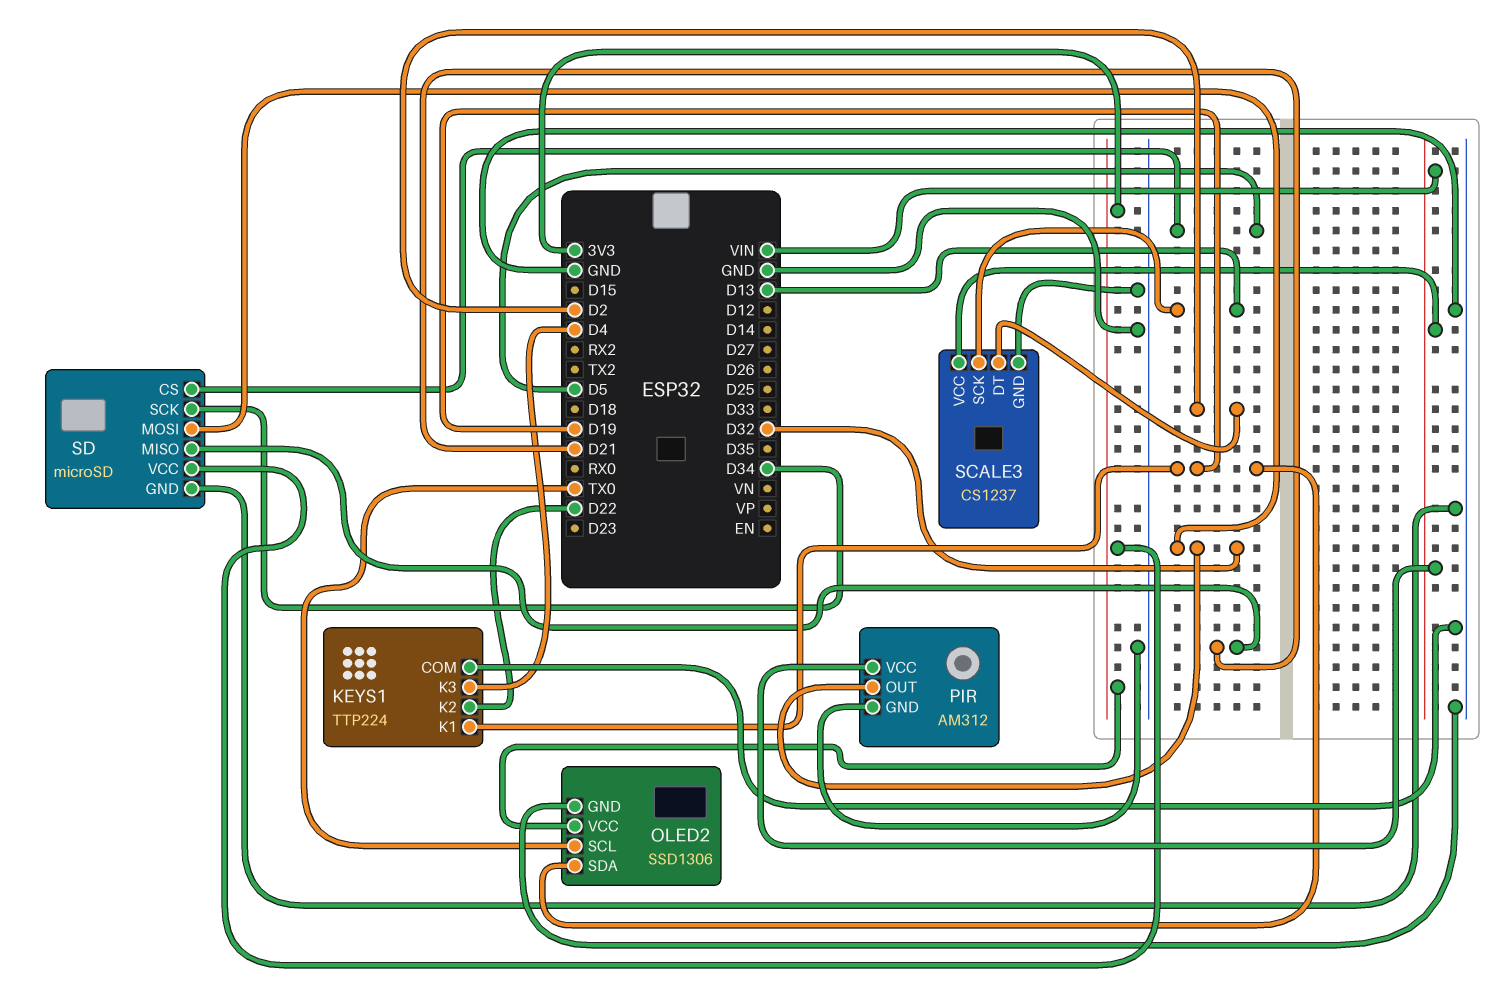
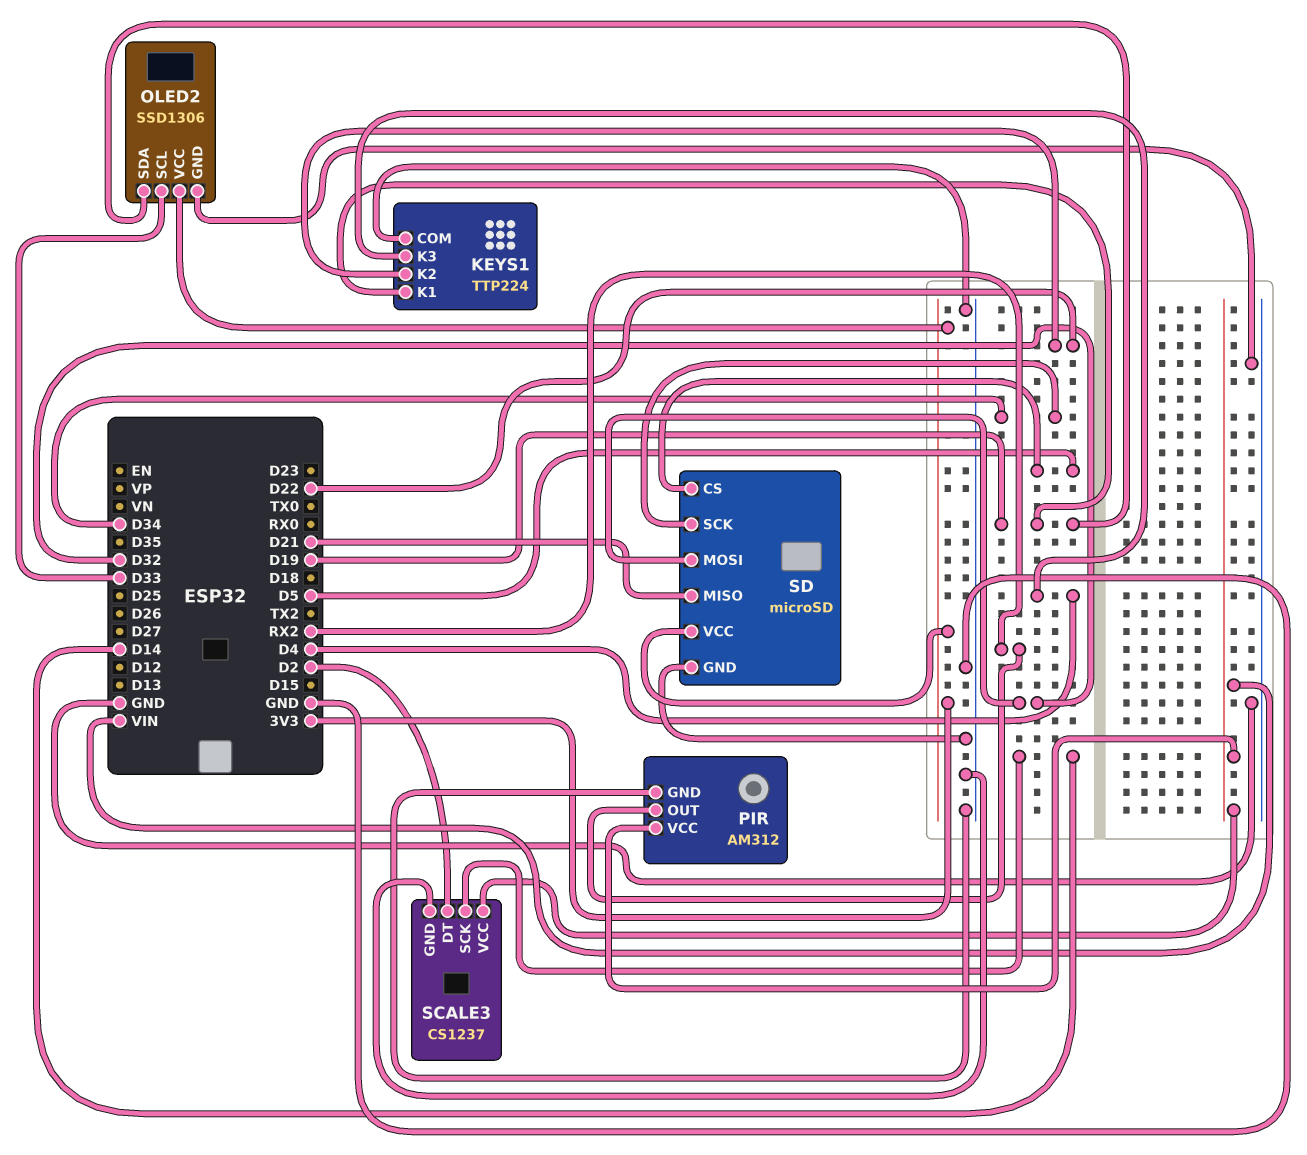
OLED2 pin SCL: TX0 -> D33
PIR pin OUT: D32 -> RX2
SCALE3 pin SCK: D13 -> D14

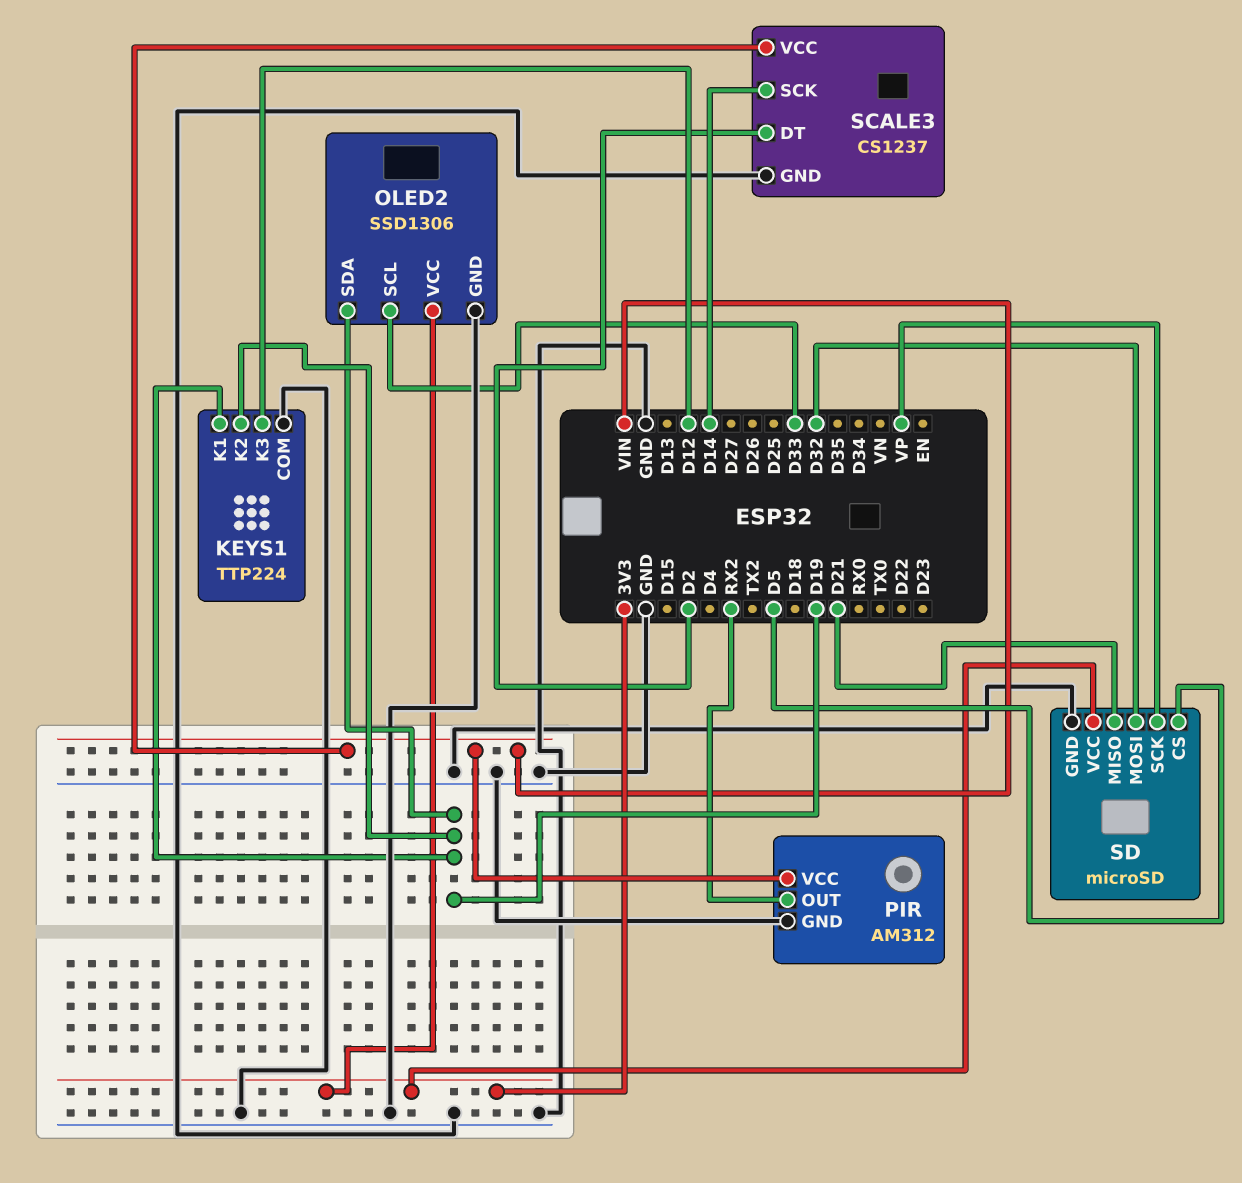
KEYS1 pin K2: D22 -> D19
KEYS1 pin K3: D4 -> D12
SD pin SCK: D34 -> VP

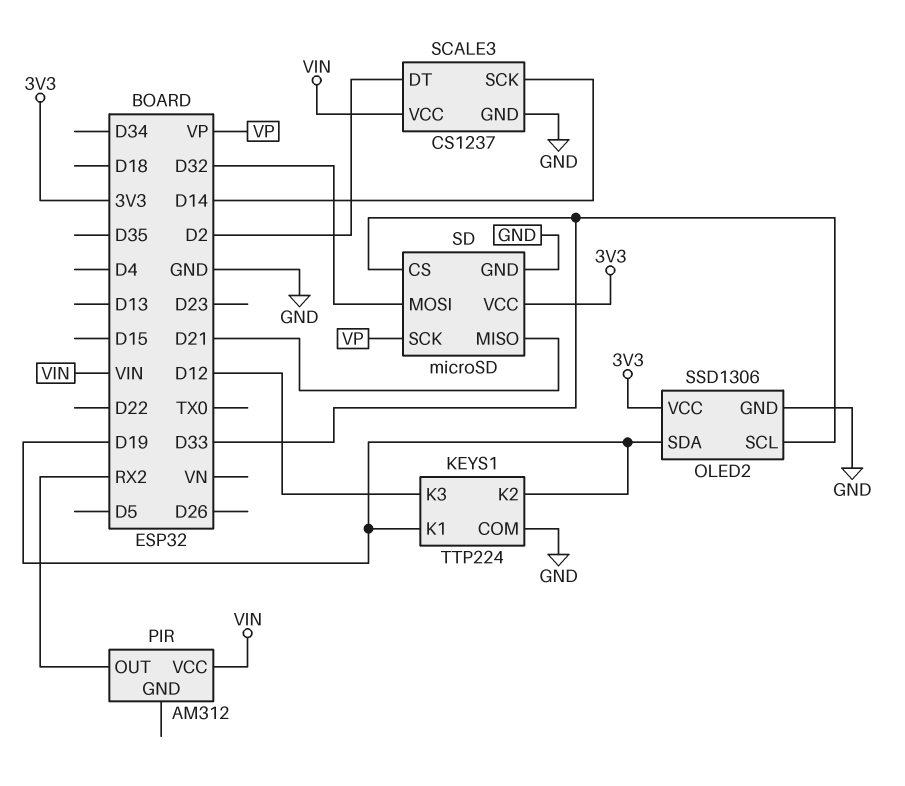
PIR pin GND: GND -> none
SD pin CS: D5 -> D33

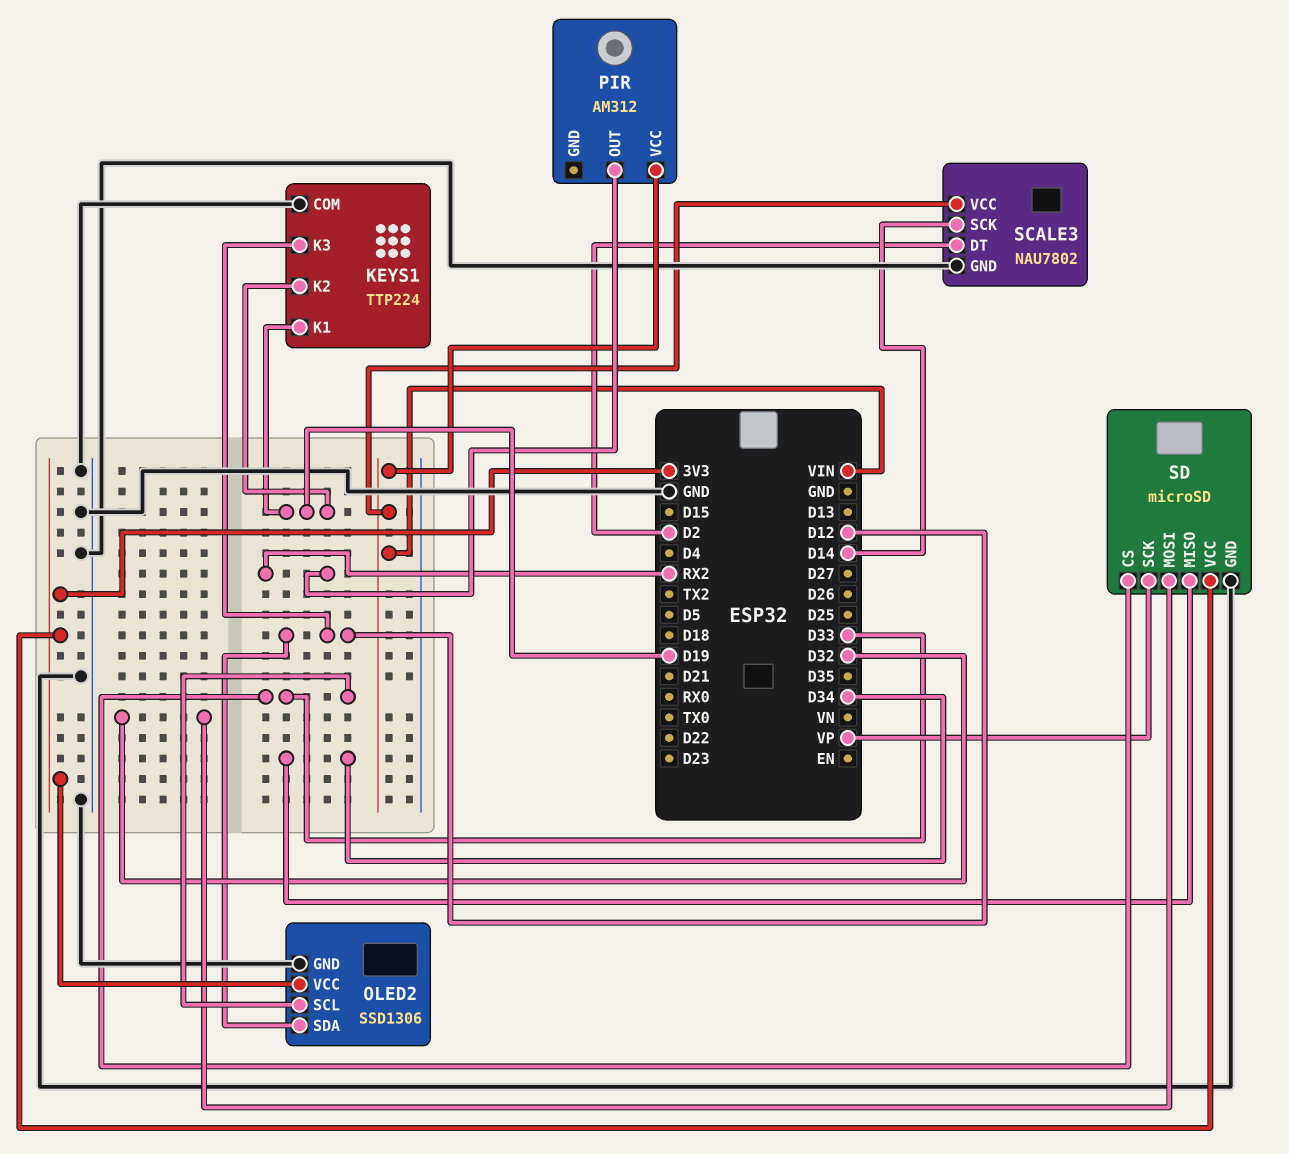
OLED2 pin SDA: D19 -> D12
SCALE3: CS1237 -> NAU7802
SD pin MISO: D21 -> D34

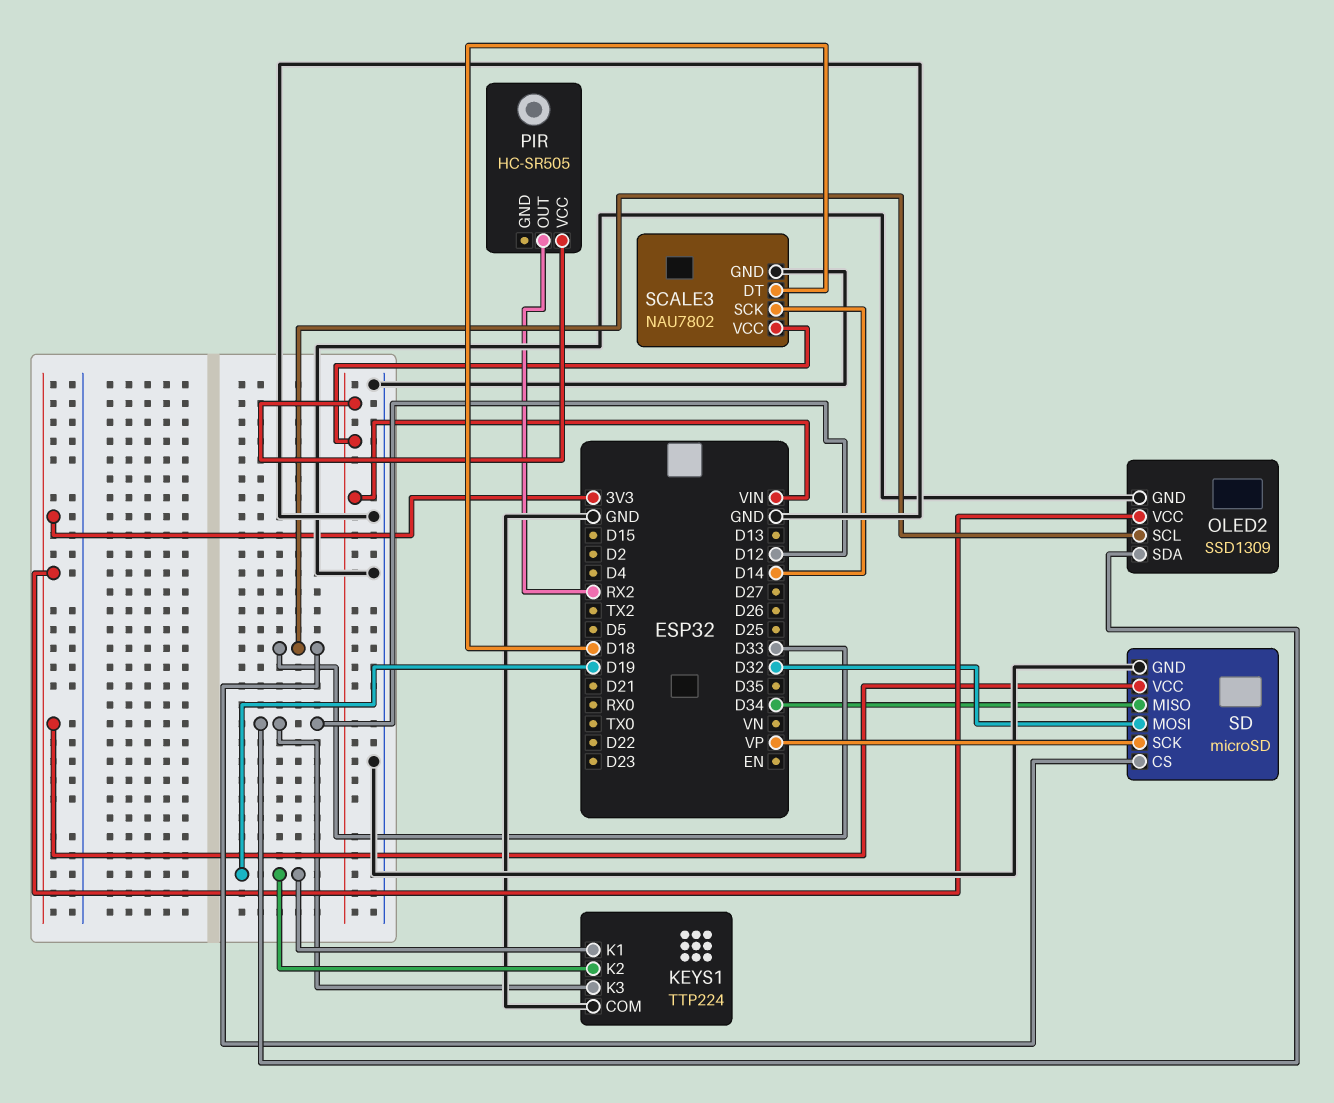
OLED2: SSD1306 -> SSD1309
PIR: AM312 -> HC-SR505
SCALE3 pin DT: D2 -> D18

